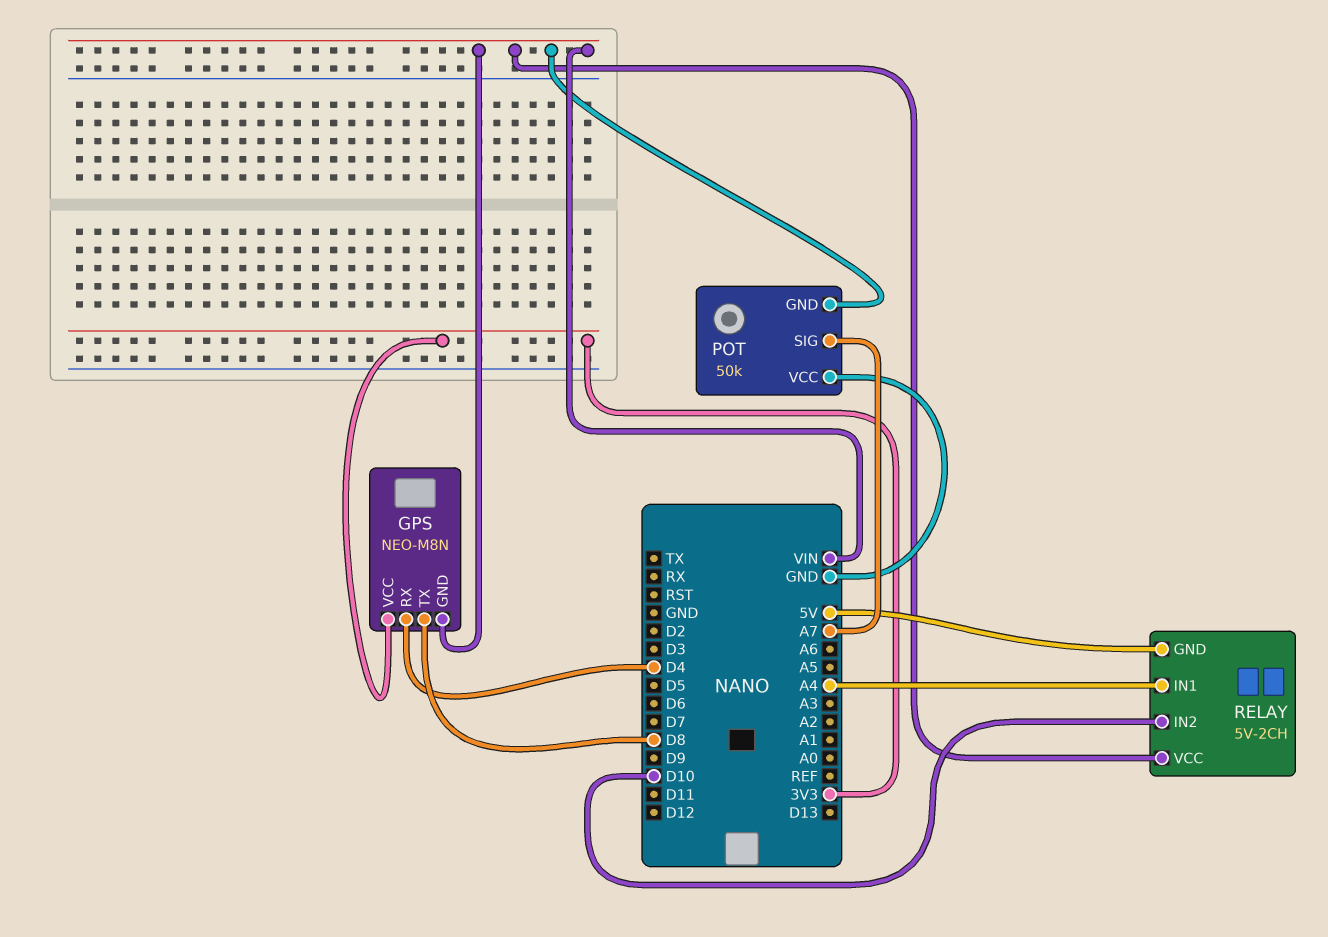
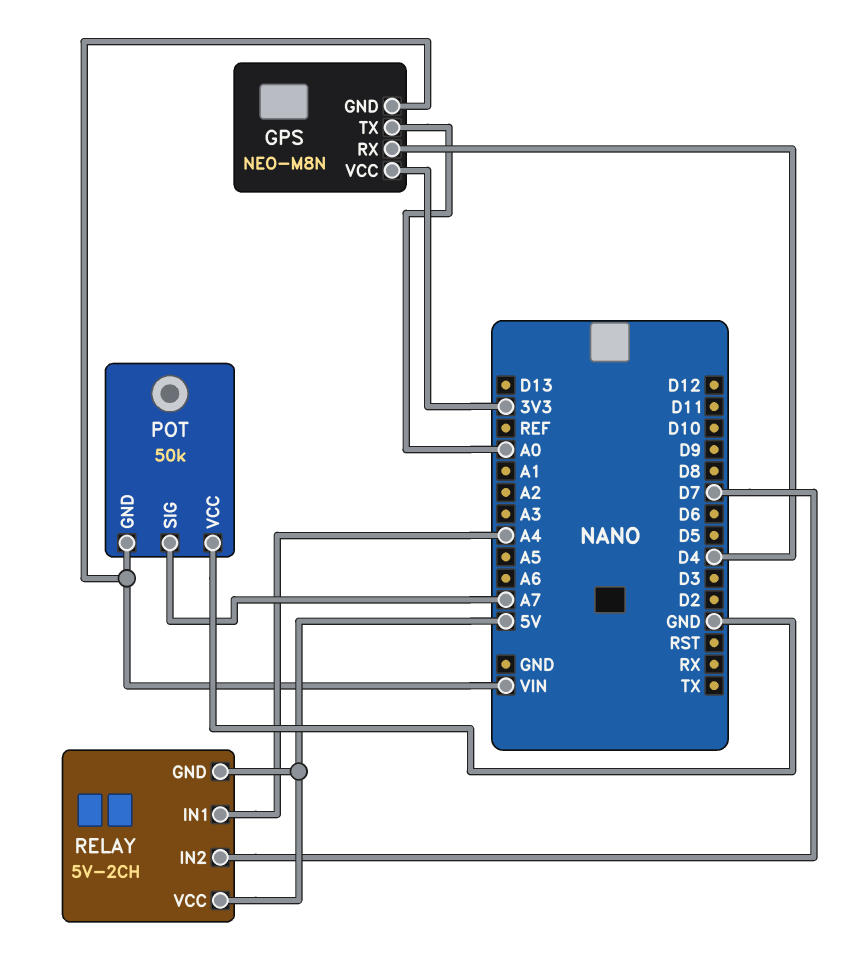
GPS pin TX: D8 -> A0
RELAY pin IN2: D10 -> D7
RELAY pin VCC: VIN -> 5V

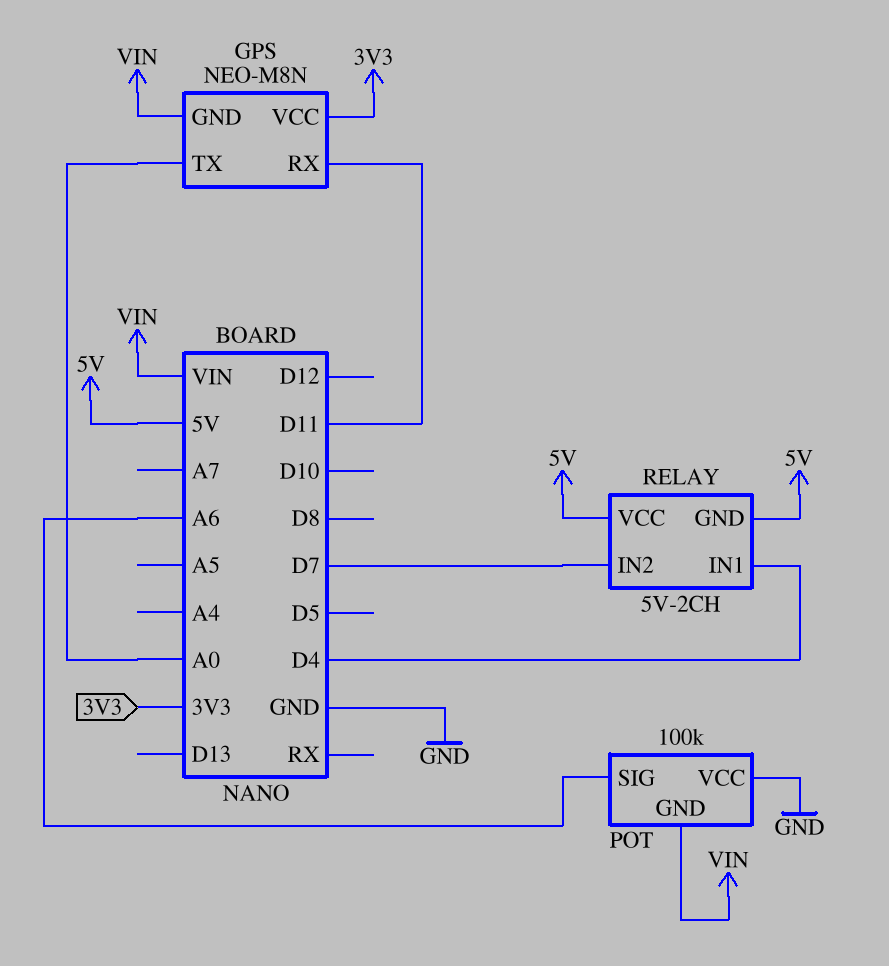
GPS pin RX: D4 -> D11
POT: 50k -> 100k
POT pin SIG: A7 -> A6
RELAY pin IN1: A4 -> D4

